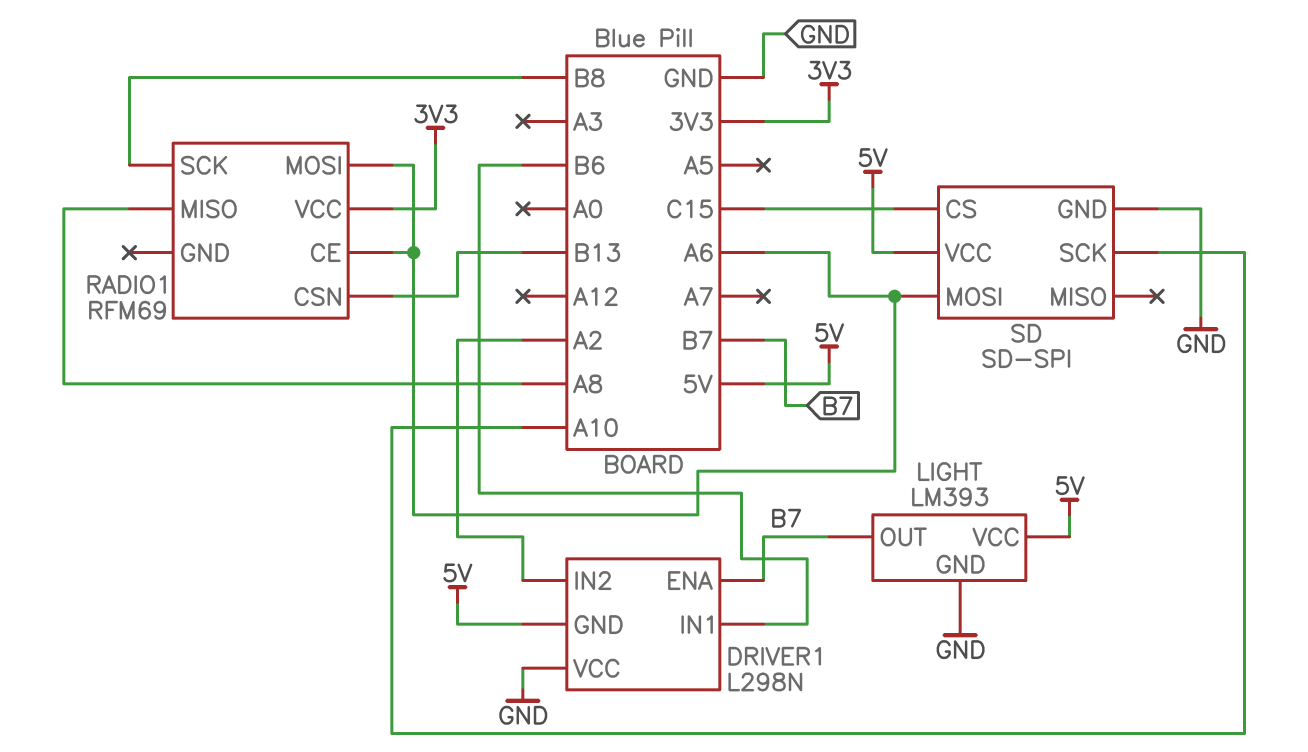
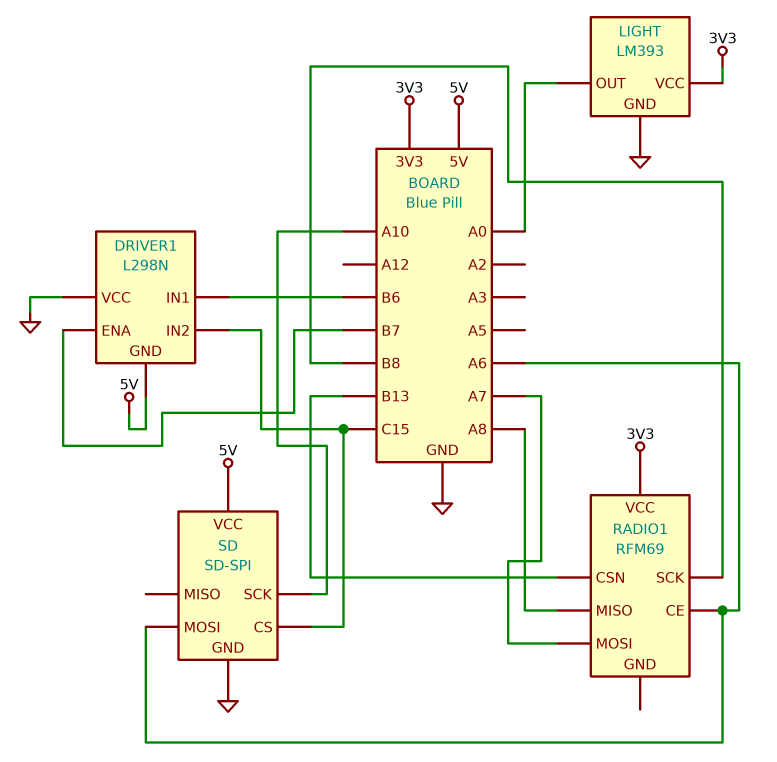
DRIVER1 pin IN2: A2 -> C15
LIGHT pin OUT: B7 -> A0
LIGHT pin VCC: 5V -> 3V3
RADIO1 pin MOSI: A6 -> A7

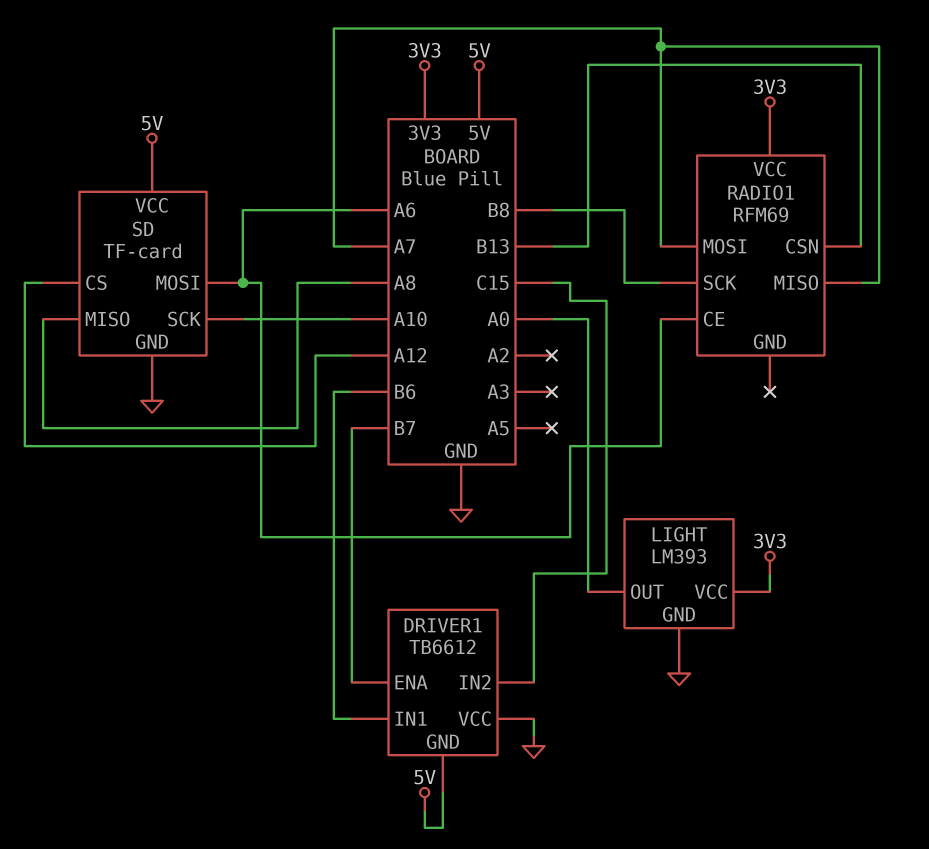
DRIVER1: L298N -> TB6612
RADIO1 pin MISO: A8 -> A7
SD: SD-SPI -> TF-card
SD pin CS: C15 -> A12
SD pin MISO: none -> A8

